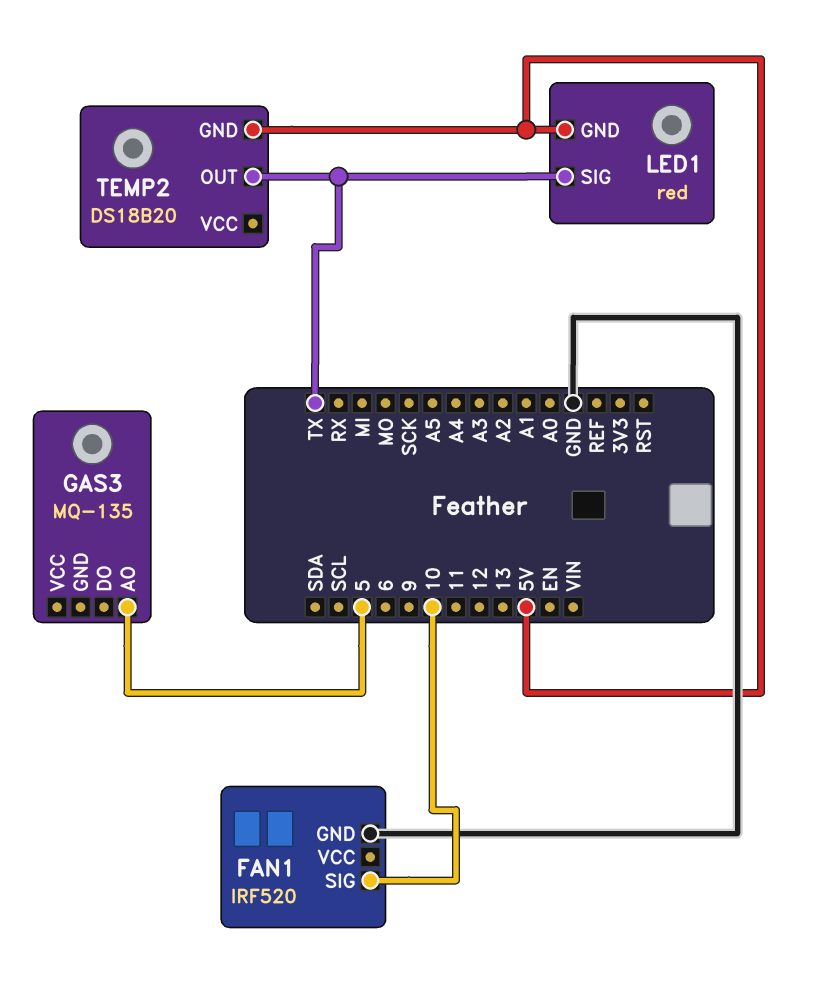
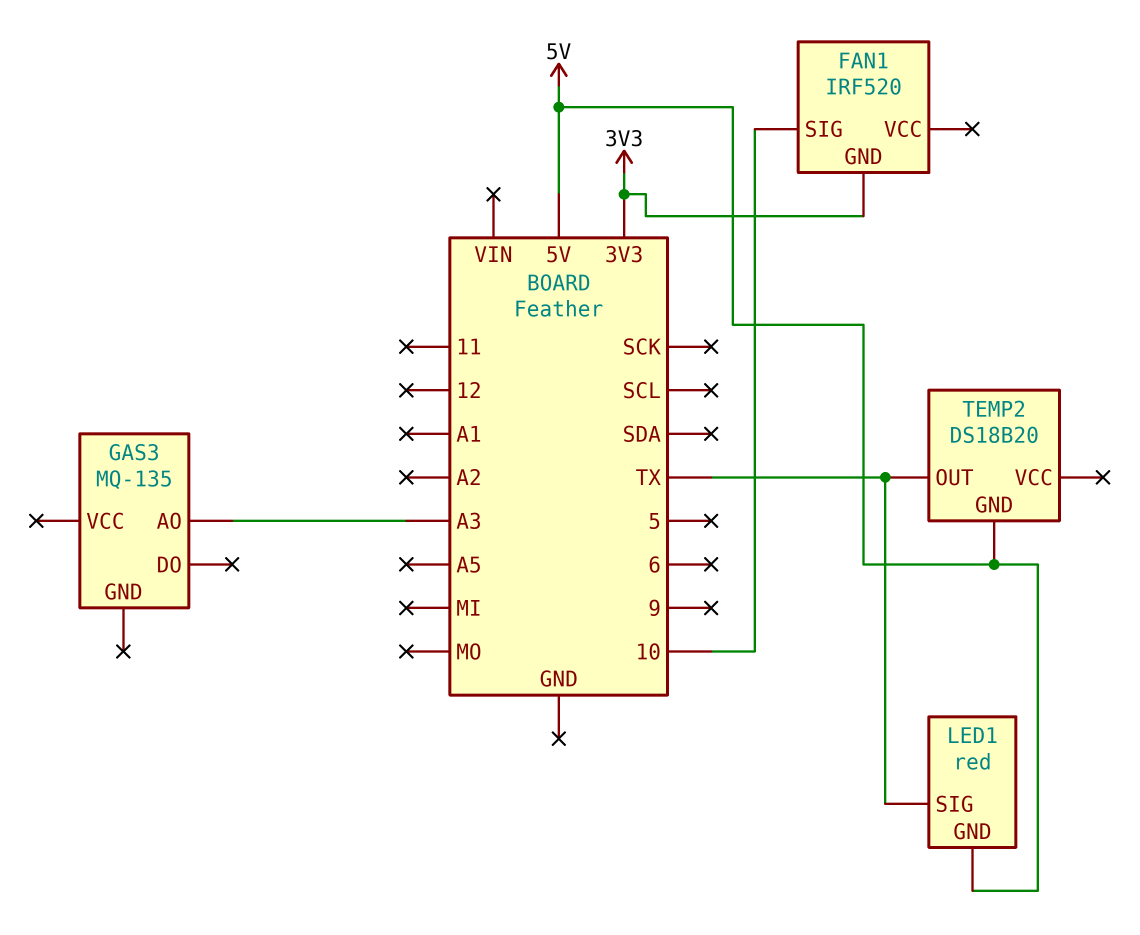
FAN1 pin GND: GND -> 3V3
GAS3 pin AO: 5 -> A3

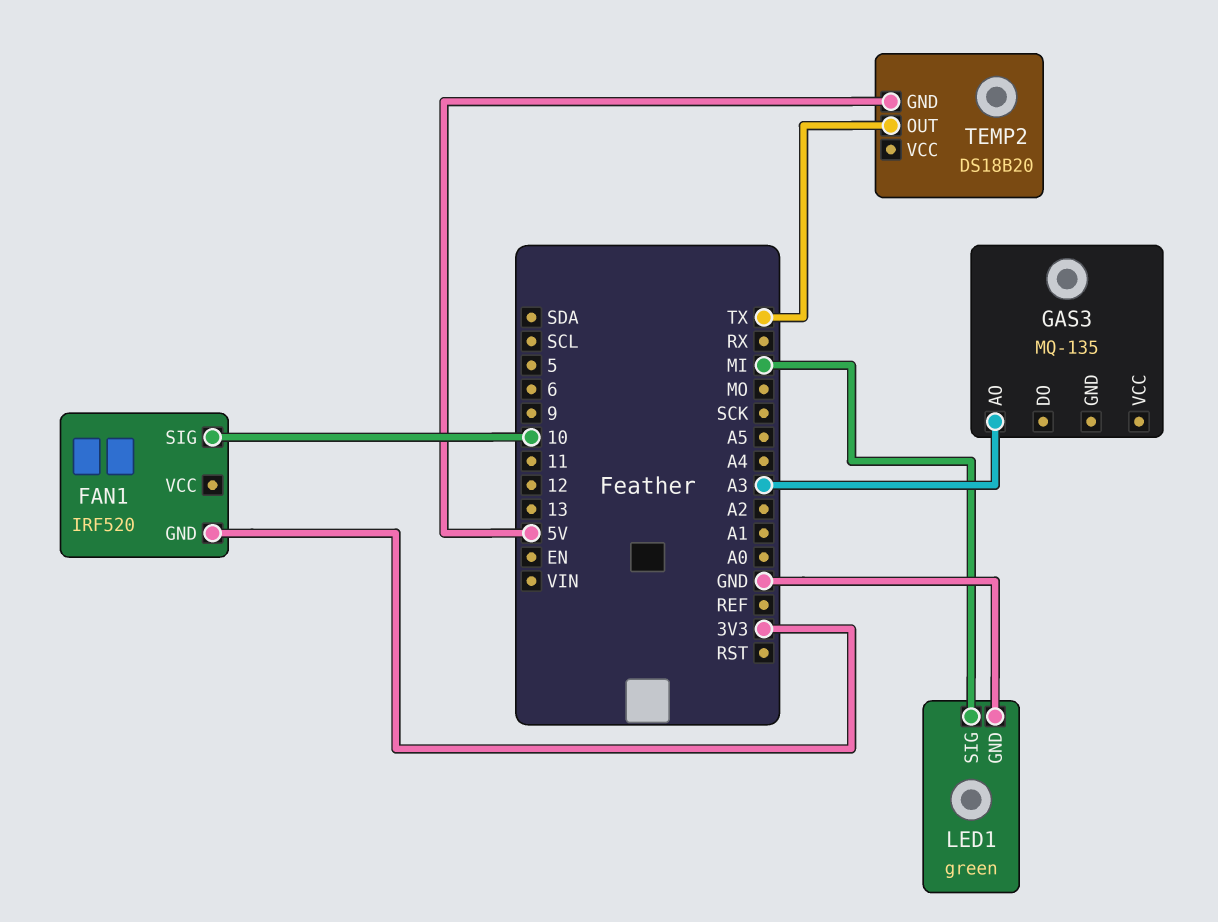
LED1: red -> green
LED1 pin GND: 5V -> GND
LED1 pin SIG: TX -> MI

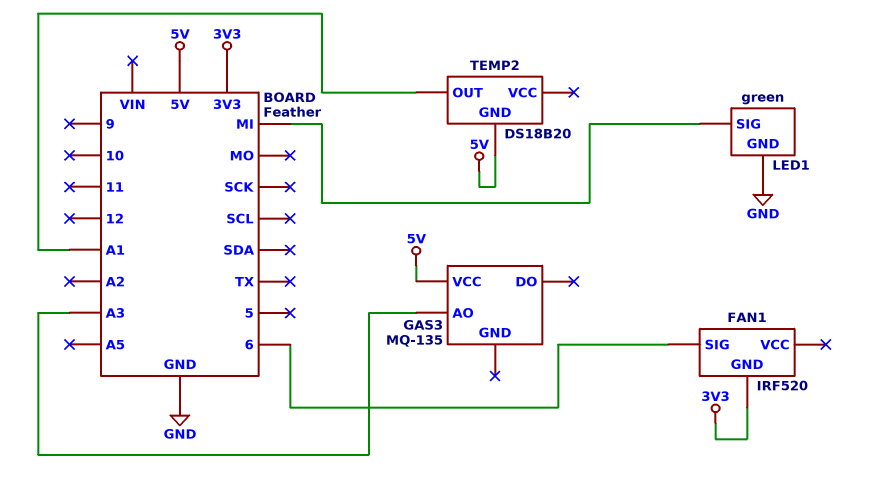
FAN1 pin SIG: 10 -> 6
GAS3 pin VCC: none -> 5V
TEMP2 pin OUT: TX -> A1

